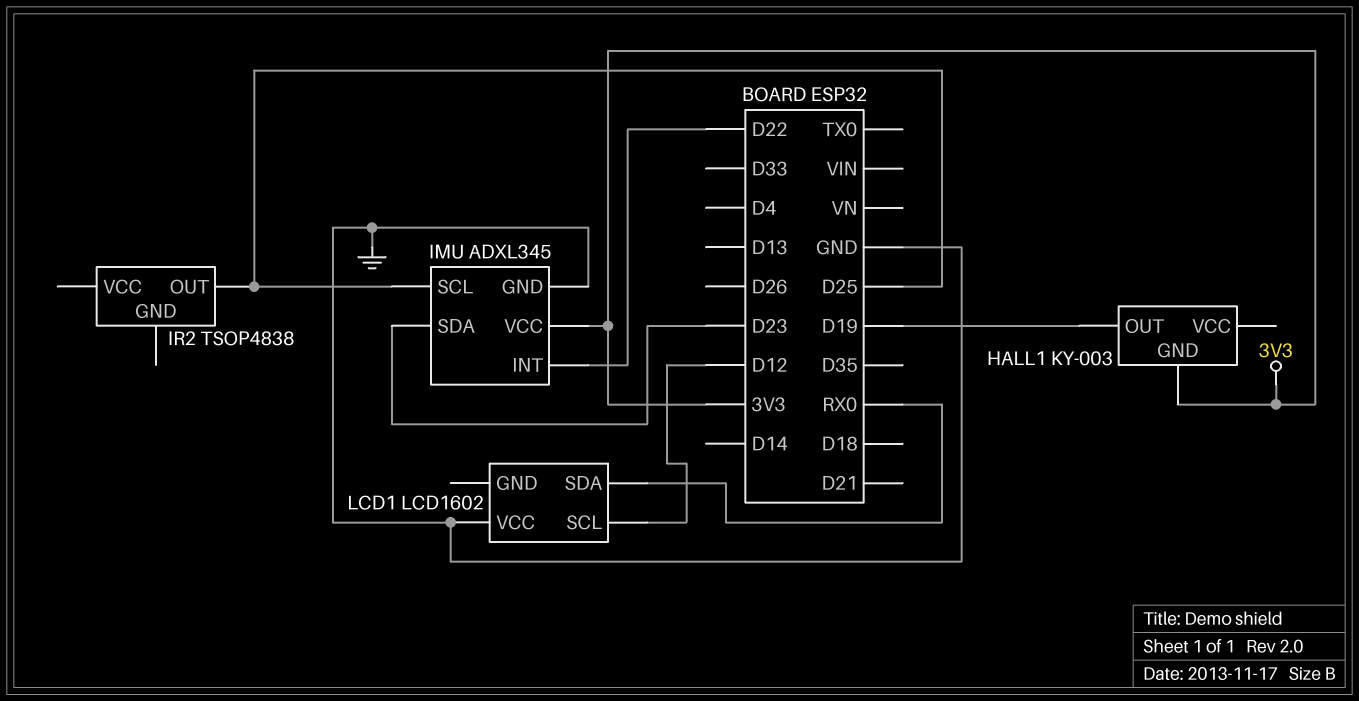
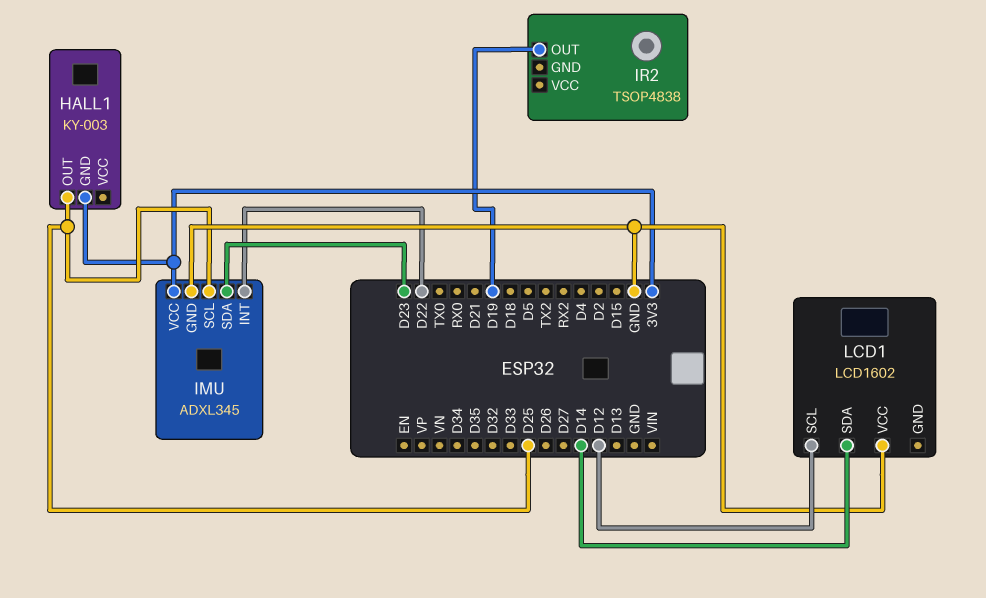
HALL1 pin OUT: D19 -> D25
IR2 pin OUT: D25 -> D19
LCD1 pin SDA: RX0 -> D14

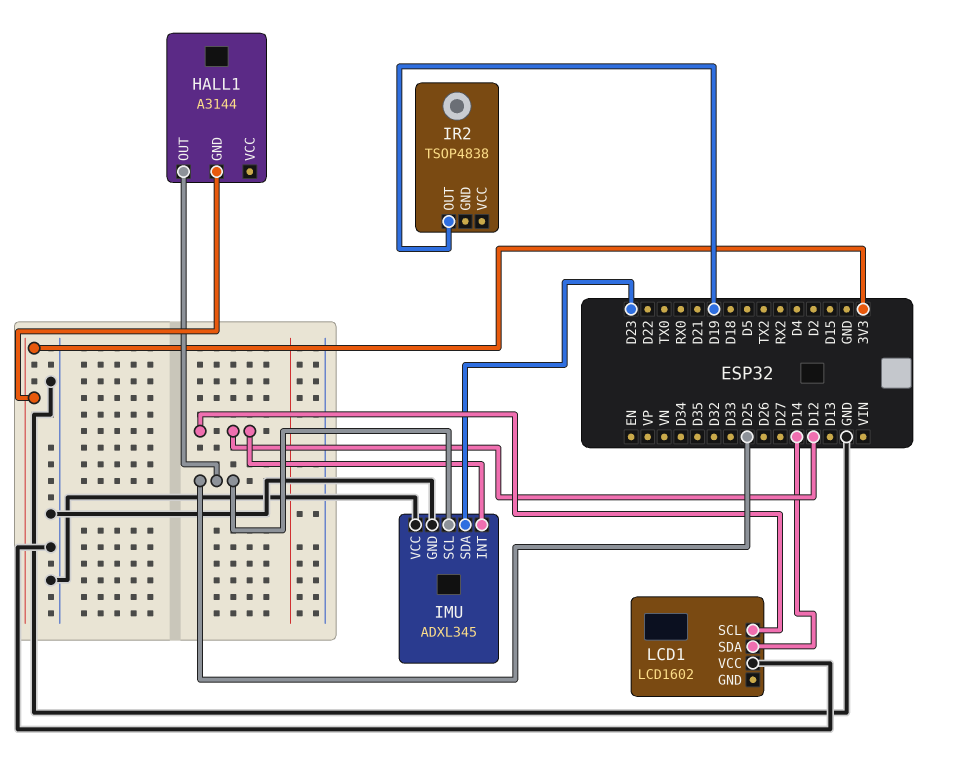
HALL1: KY-003 -> A3144
IMU pin INT: D22 -> D12
IMU pin VCC: 3V3 -> GND

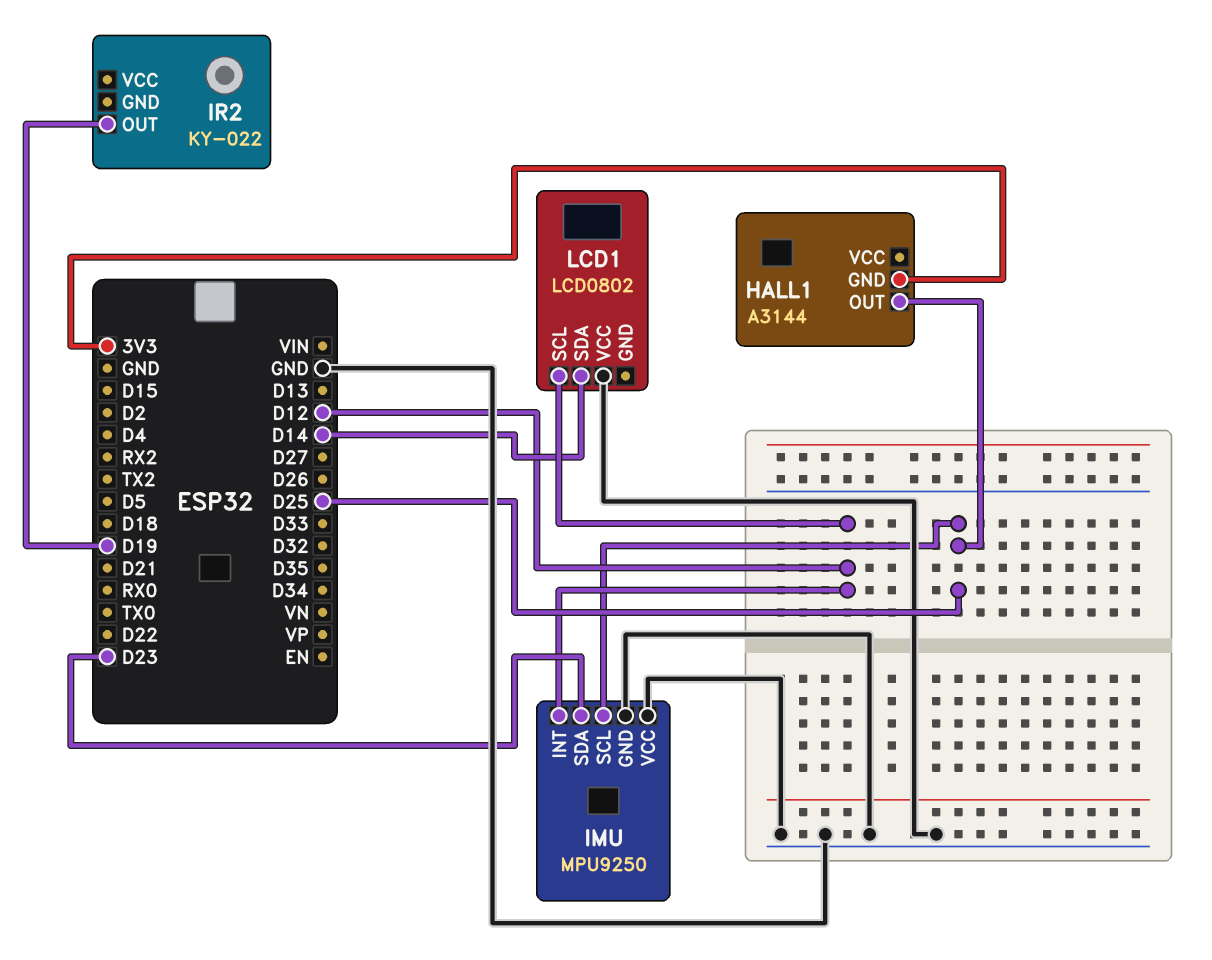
IMU: ADXL345 -> MPU9250
IR2: TSOP4838 -> KY-022
LCD1: LCD1602 -> LCD0802

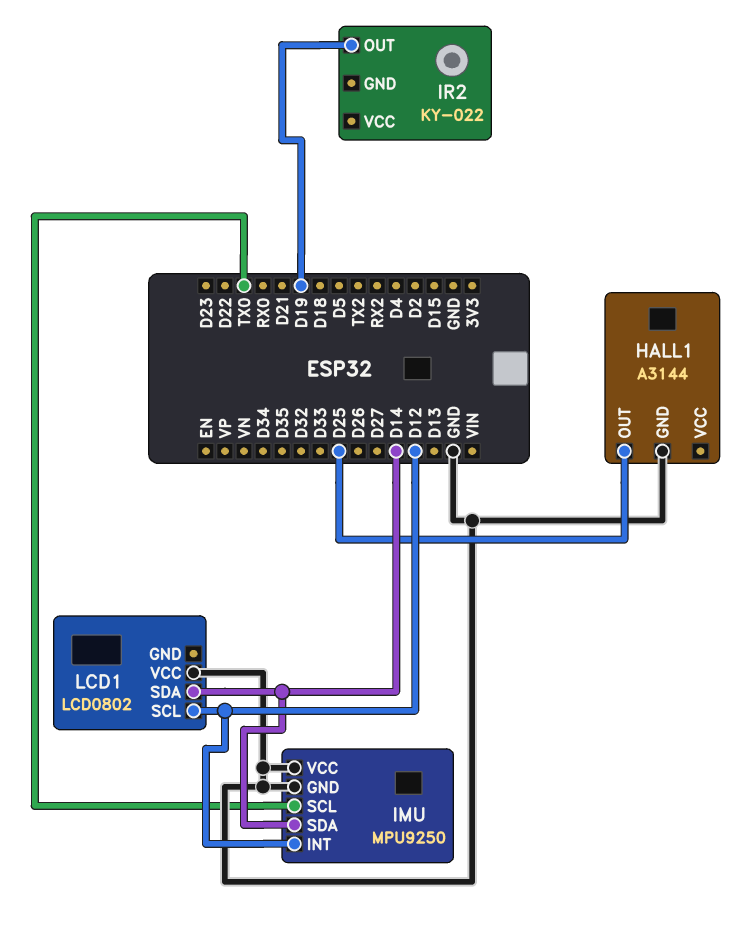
HALL1 pin GND: 3V3 -> GND
IMU pin SCL: D25 -> TX0
IMU pin SDA: D23 -> D14

